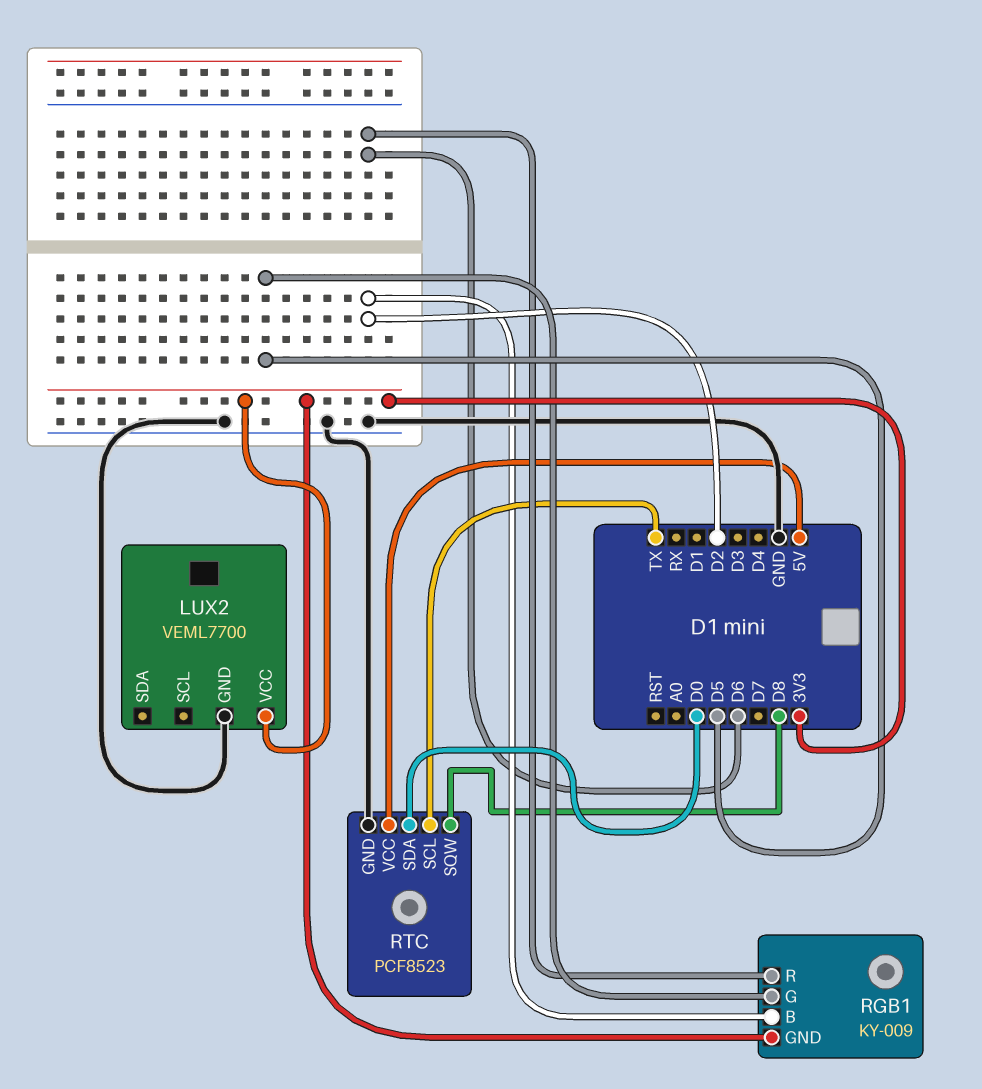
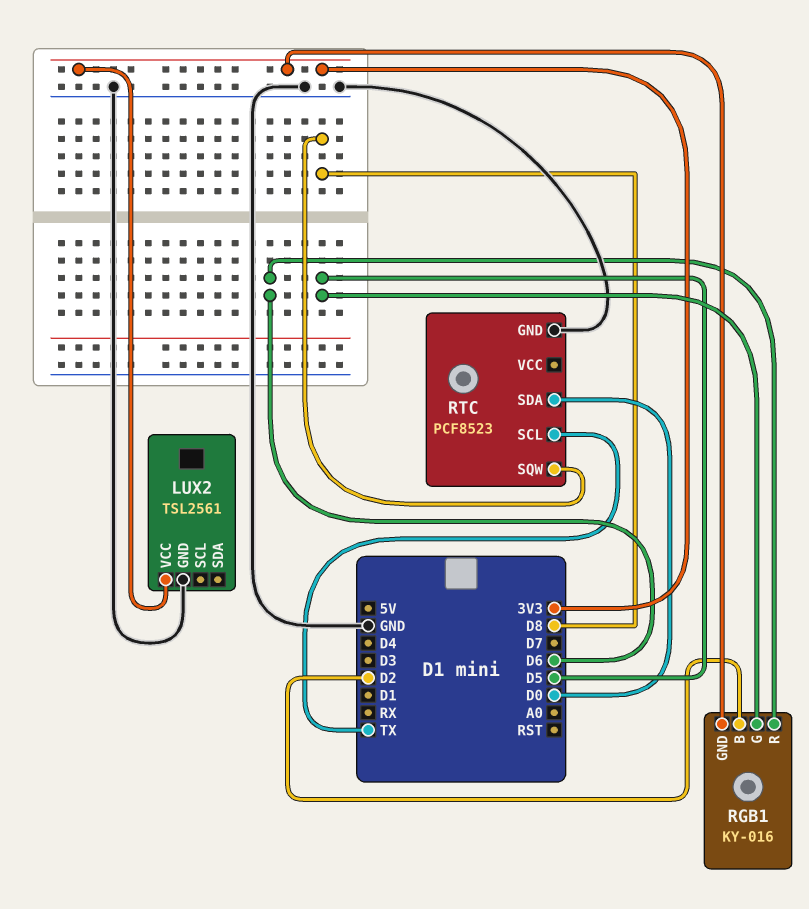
LUX2: VEML7700 -> TSL2561
RGB1: KY-009 -> KY-016
RTC pin VCC: 5V -> none

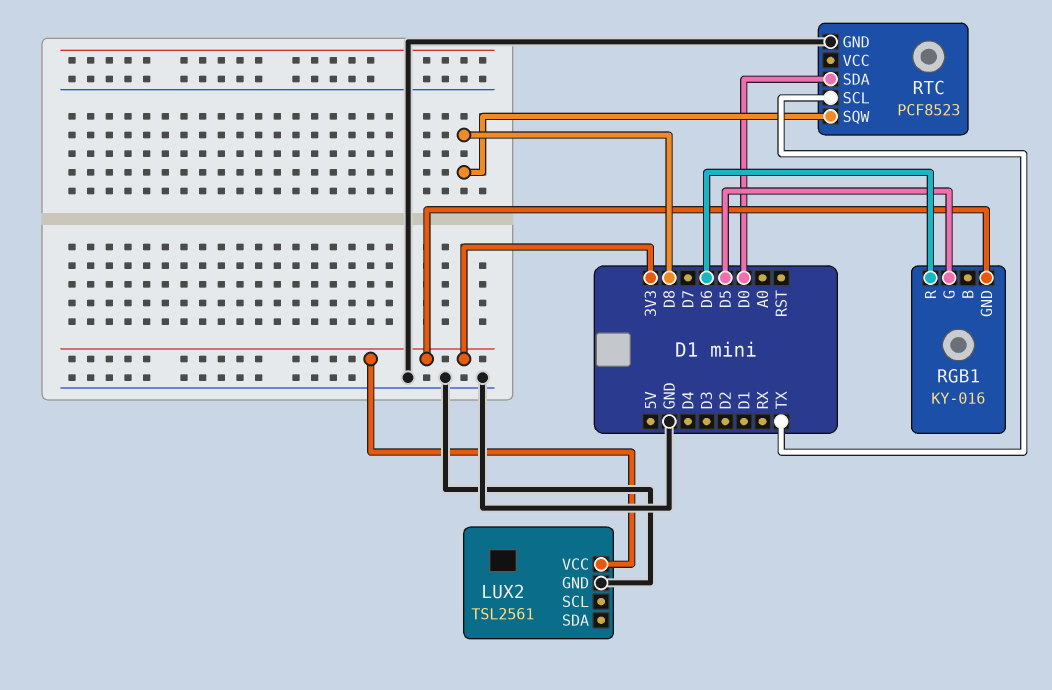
RGB1 pin B: D2 -> none

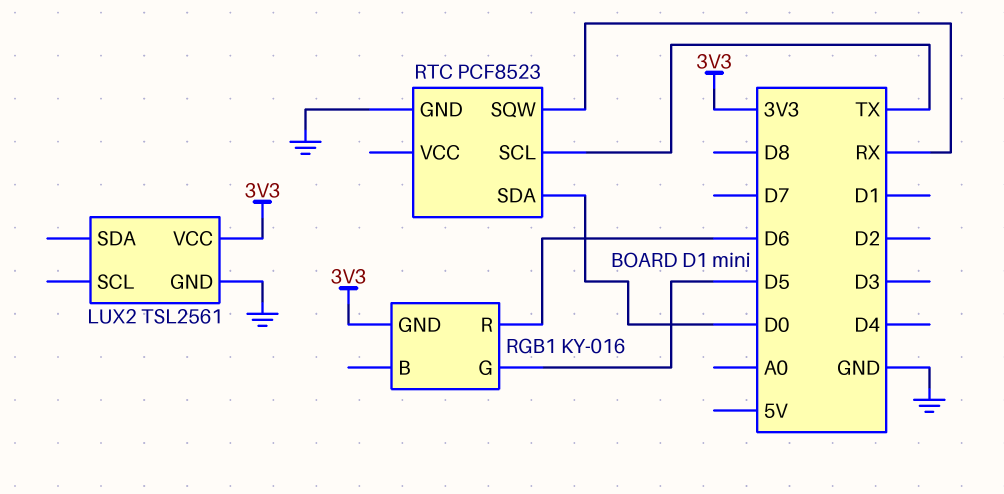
RTC pin SQW: D8 -> RX

